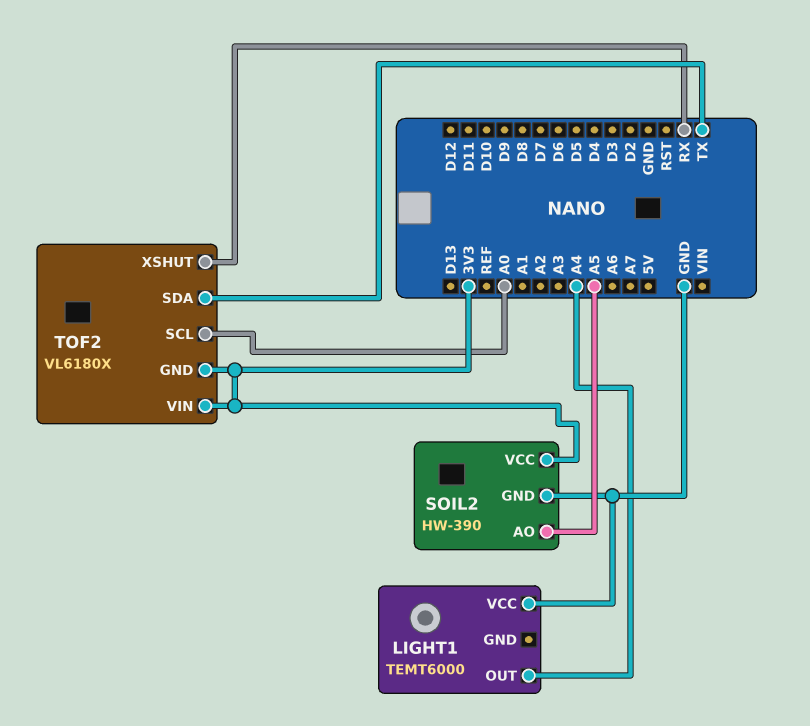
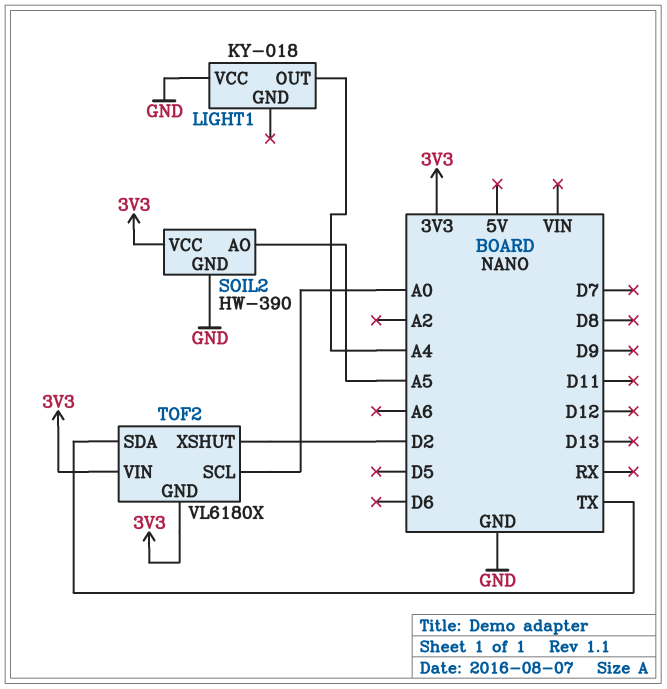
LIGHT1: TEMT6000 -> KY-018
TOF2 pin XSHUT: RX -> D2

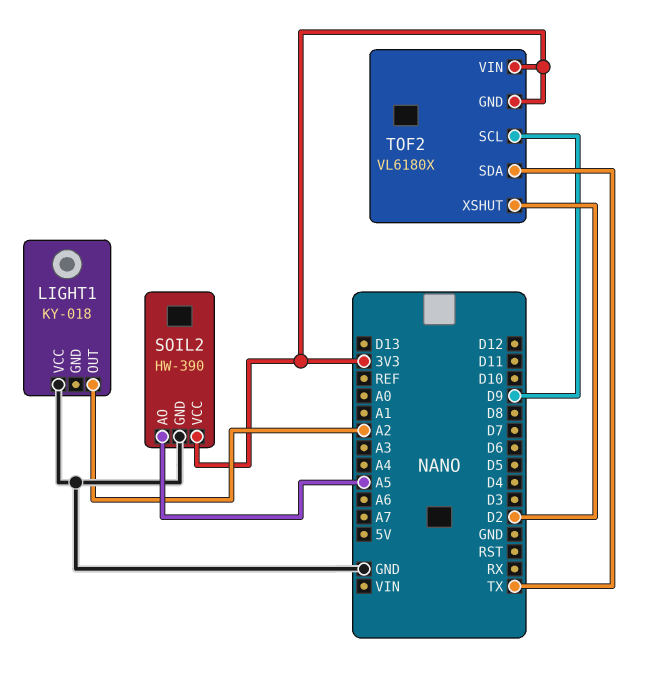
LIGHT1 pin OUT: A4 -> A2
TOF2 pin SCL: A0 -> D9

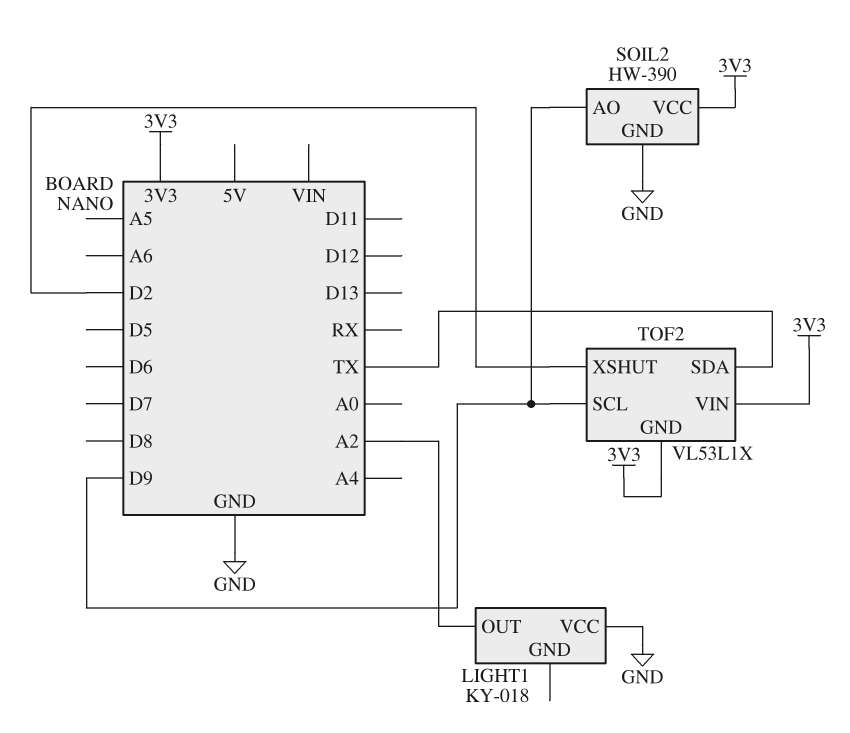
SOIL2 pin AO: A5 -> D9
TOF2: VL6180X -> VL53L1X

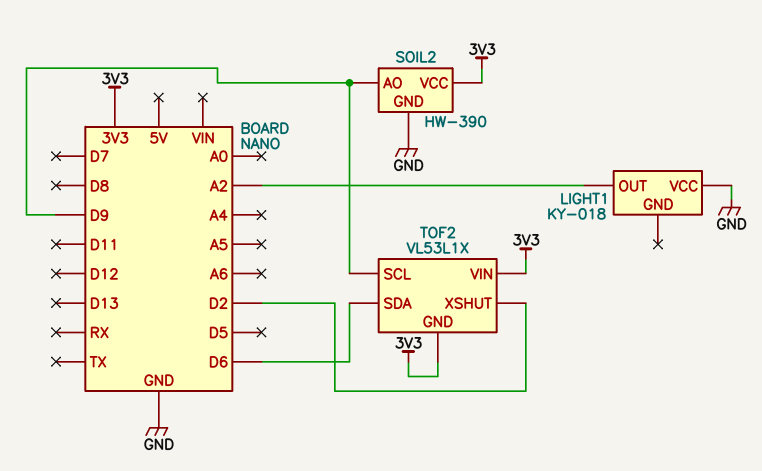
TOF2 pin SDA: TX -> D6

